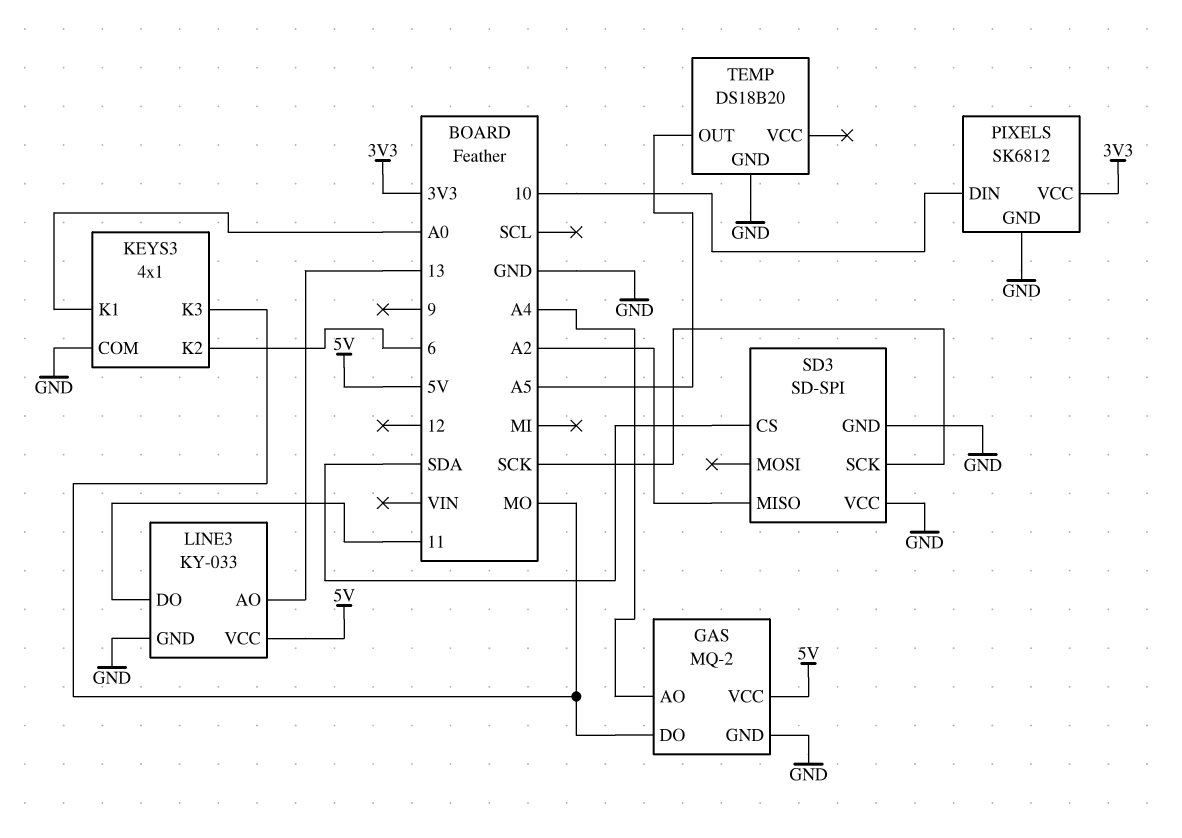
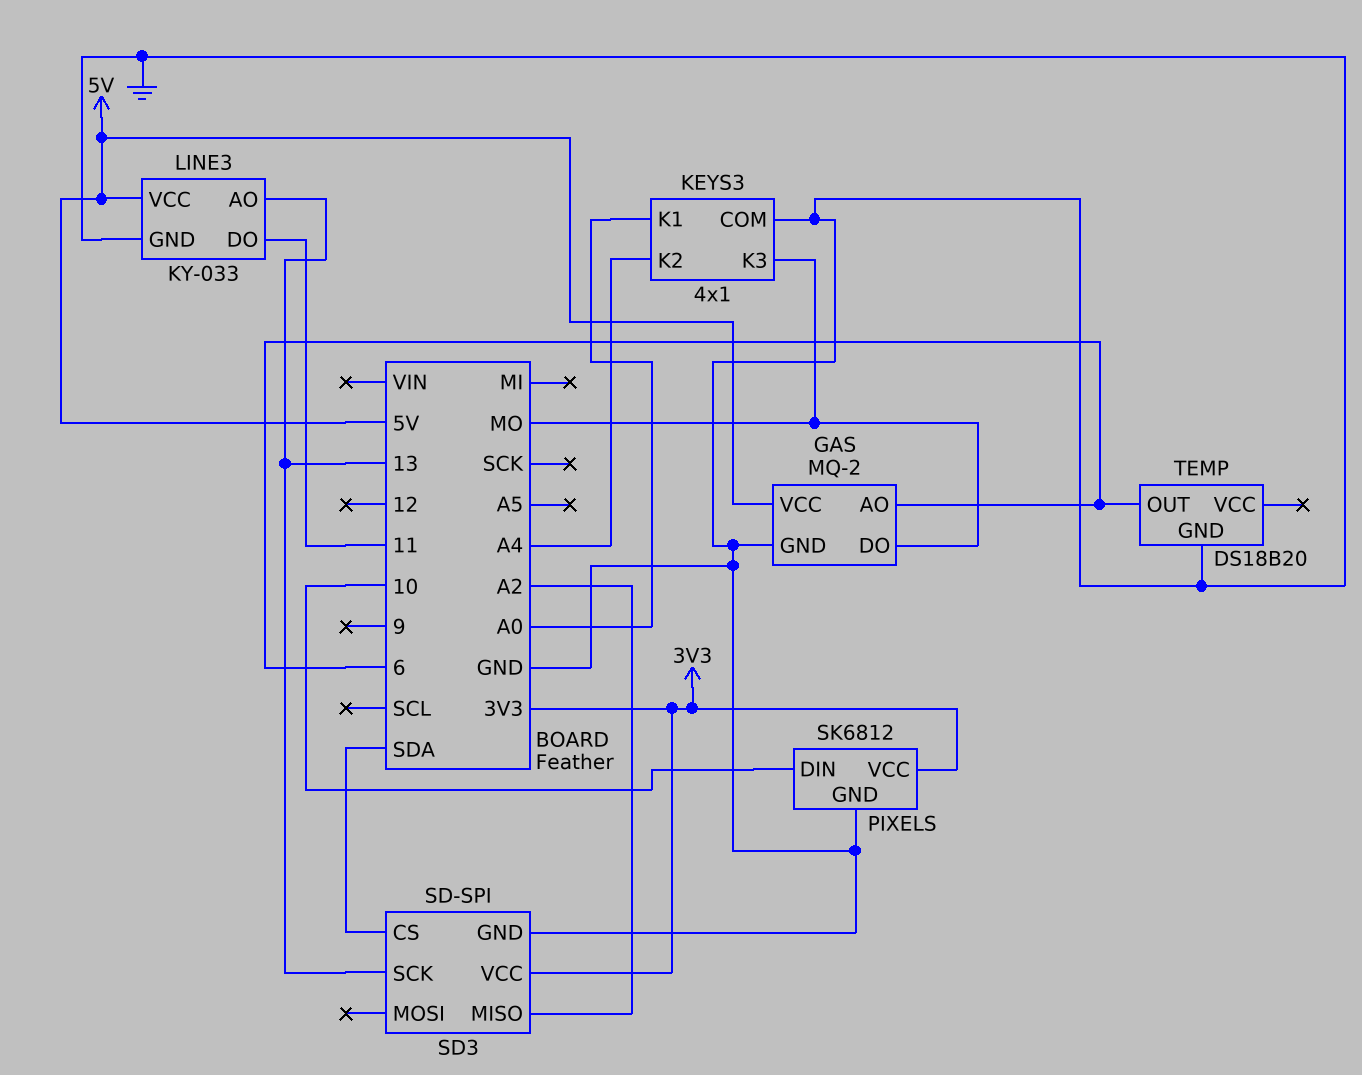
GAS pin AO: A4 -> 6
KEYS3 pin K2: 6 -> A4
SD3 pin SCK: SCK -> 13
SD3 pin VCC: GND -> 3V3
TEMP pin OUT: A5 -> 6

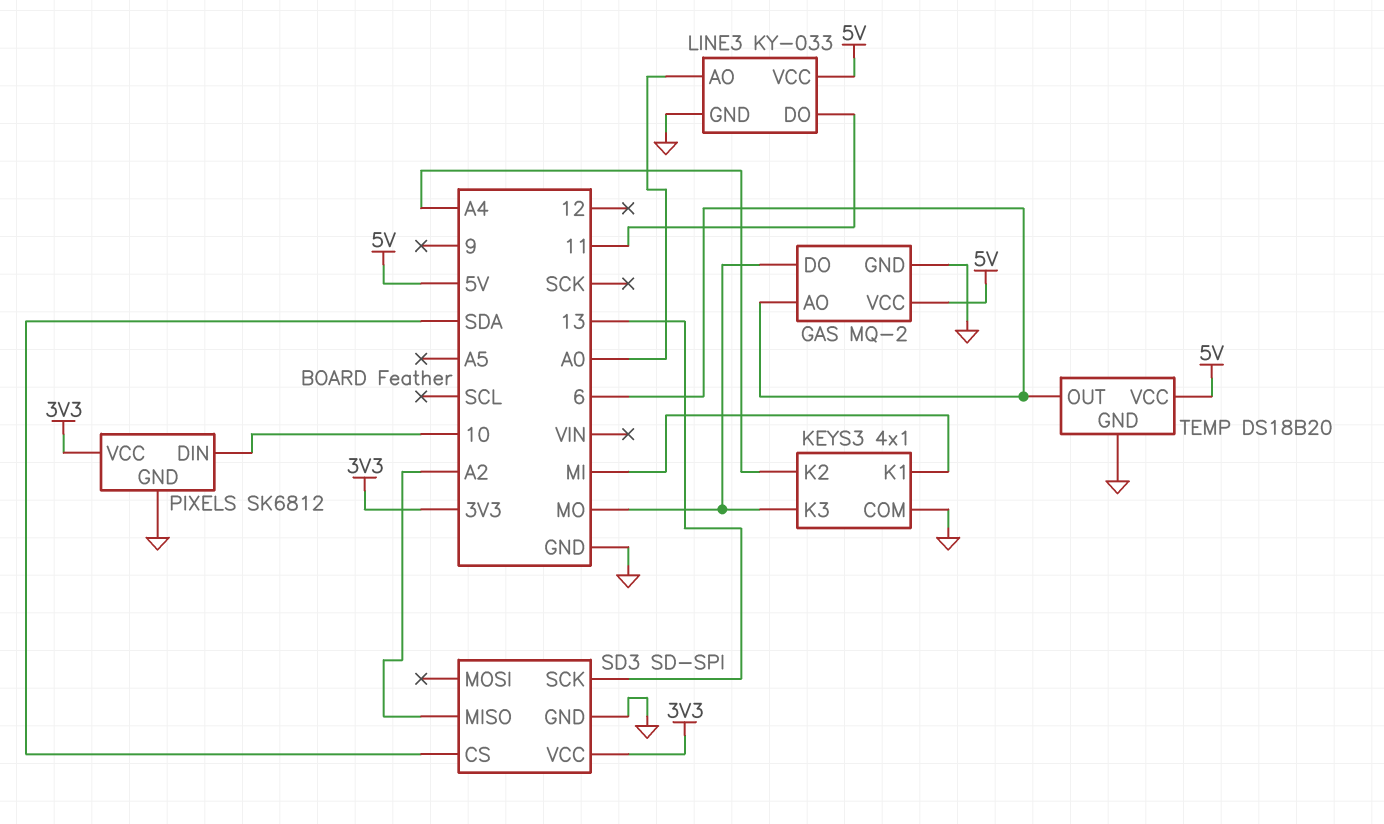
KEYS3 pin K1: A0 -> MI
LINE3 pin AO: 13 -> A0
TEMP pin VCC: none -> 5V

